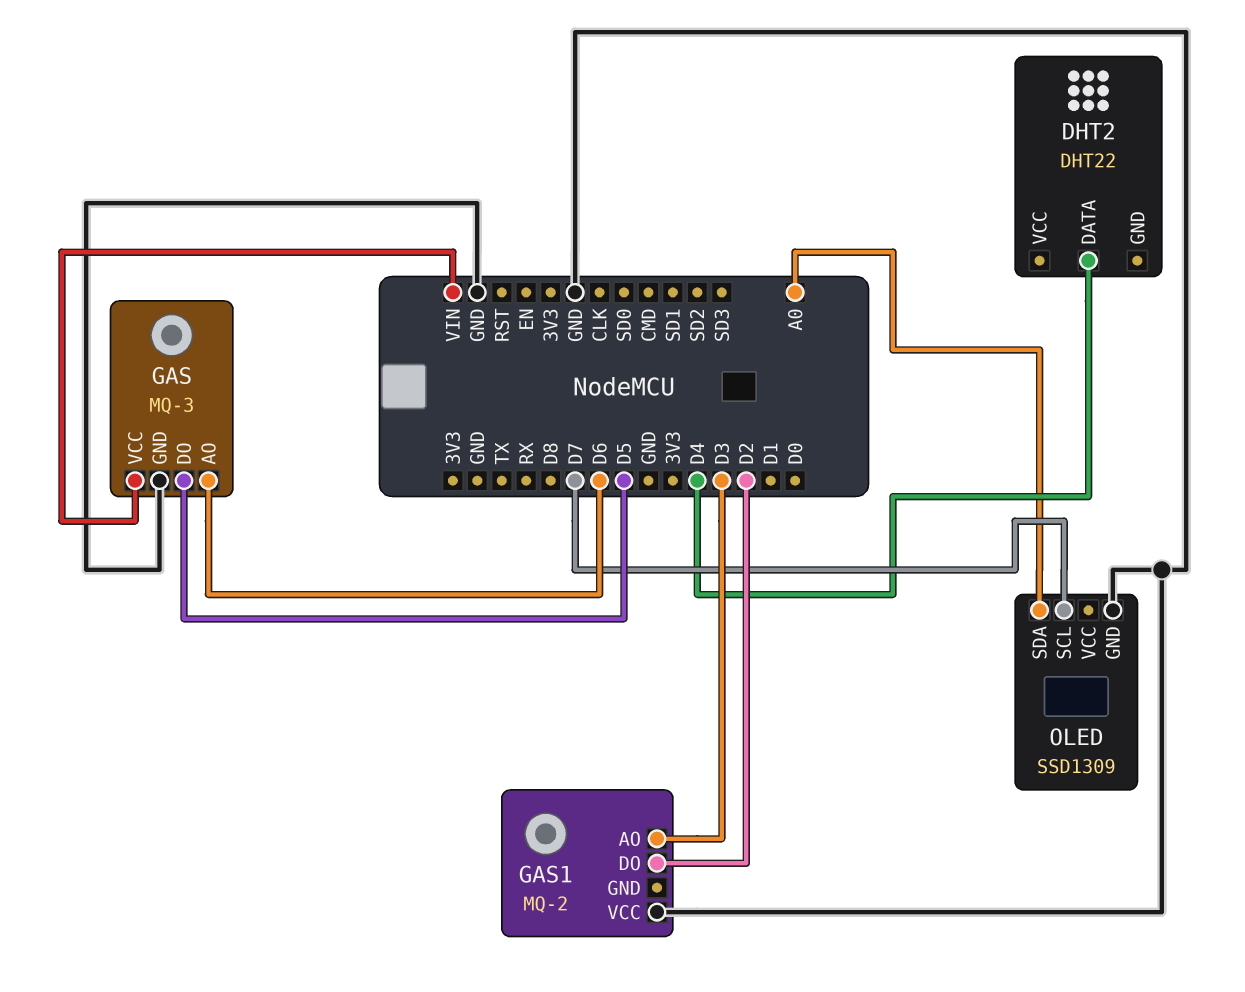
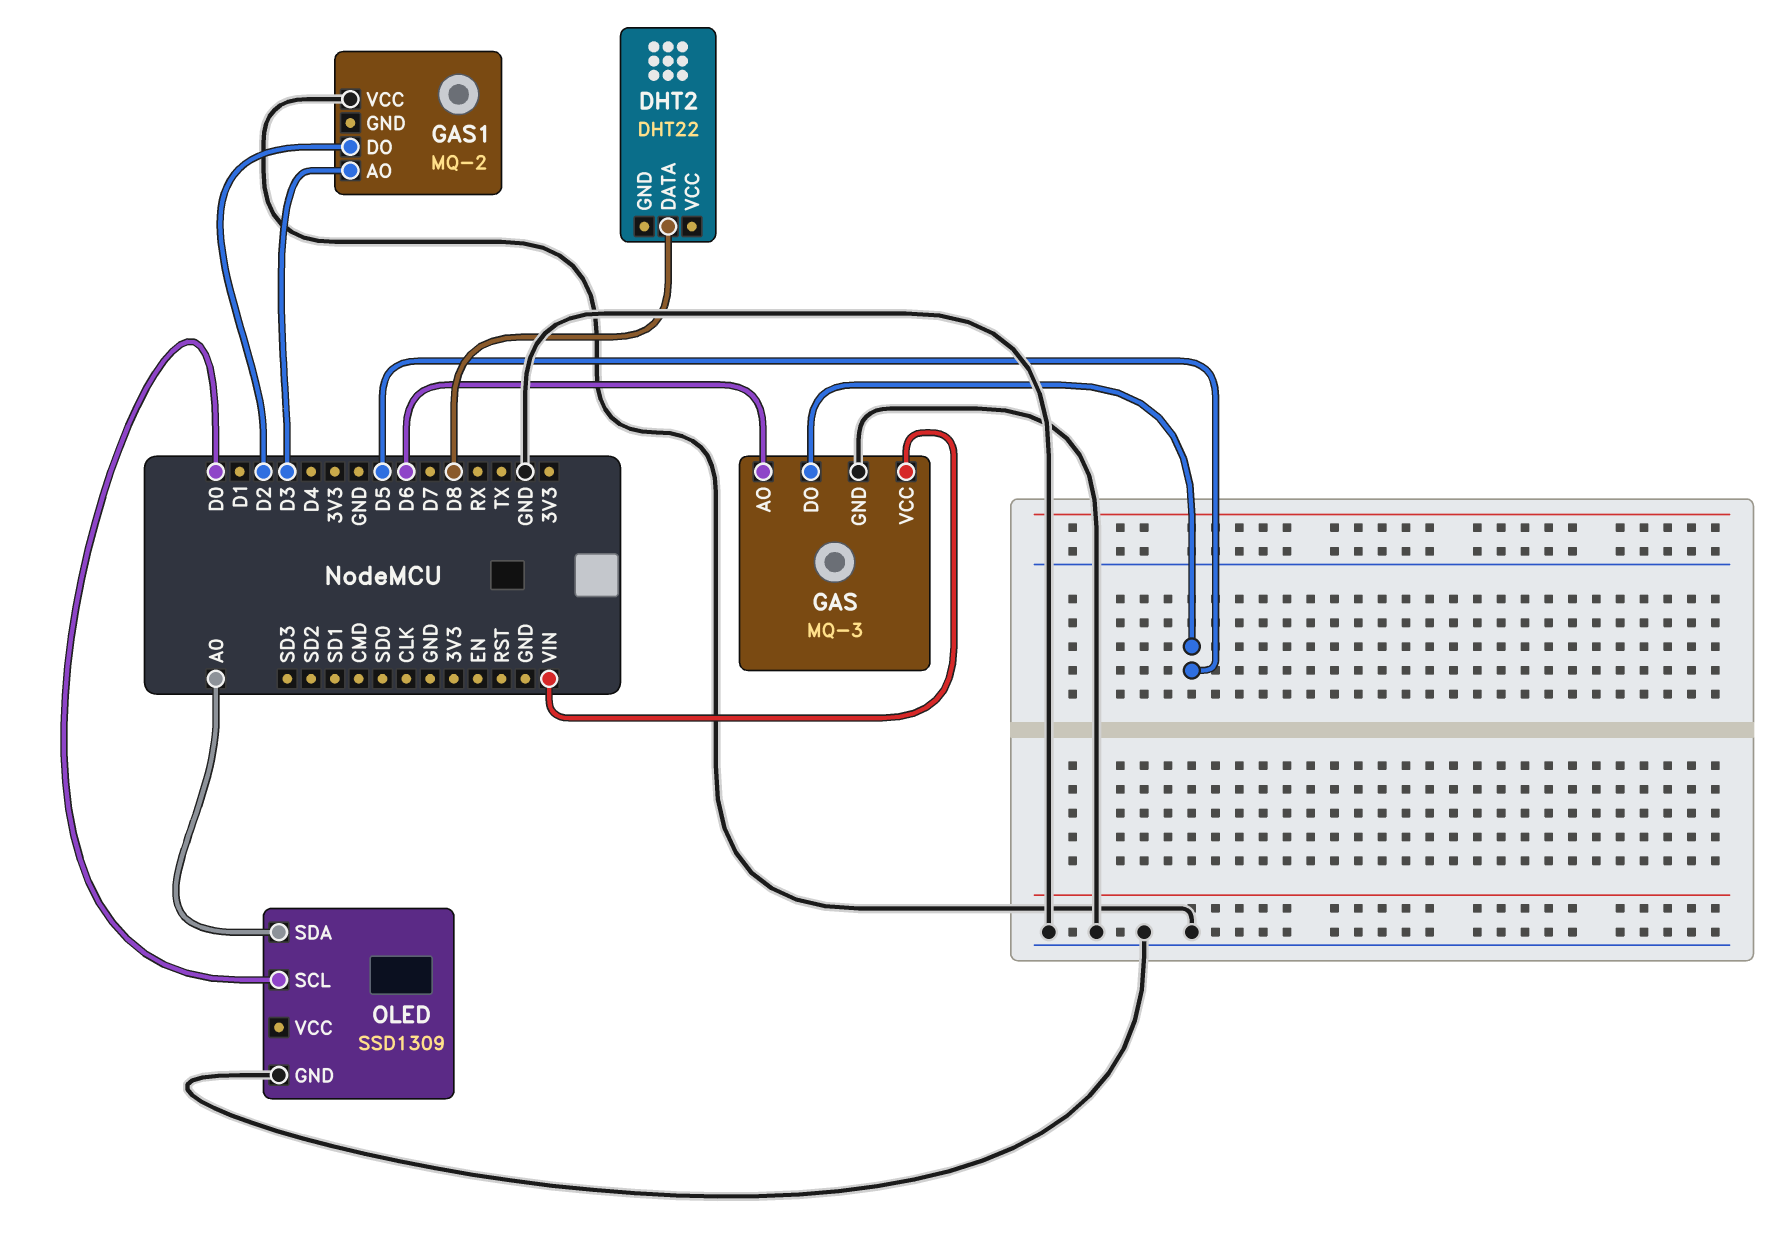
DHT2 pin DATA: D4 -> D8
OLED pin SCL: D7 -> D0

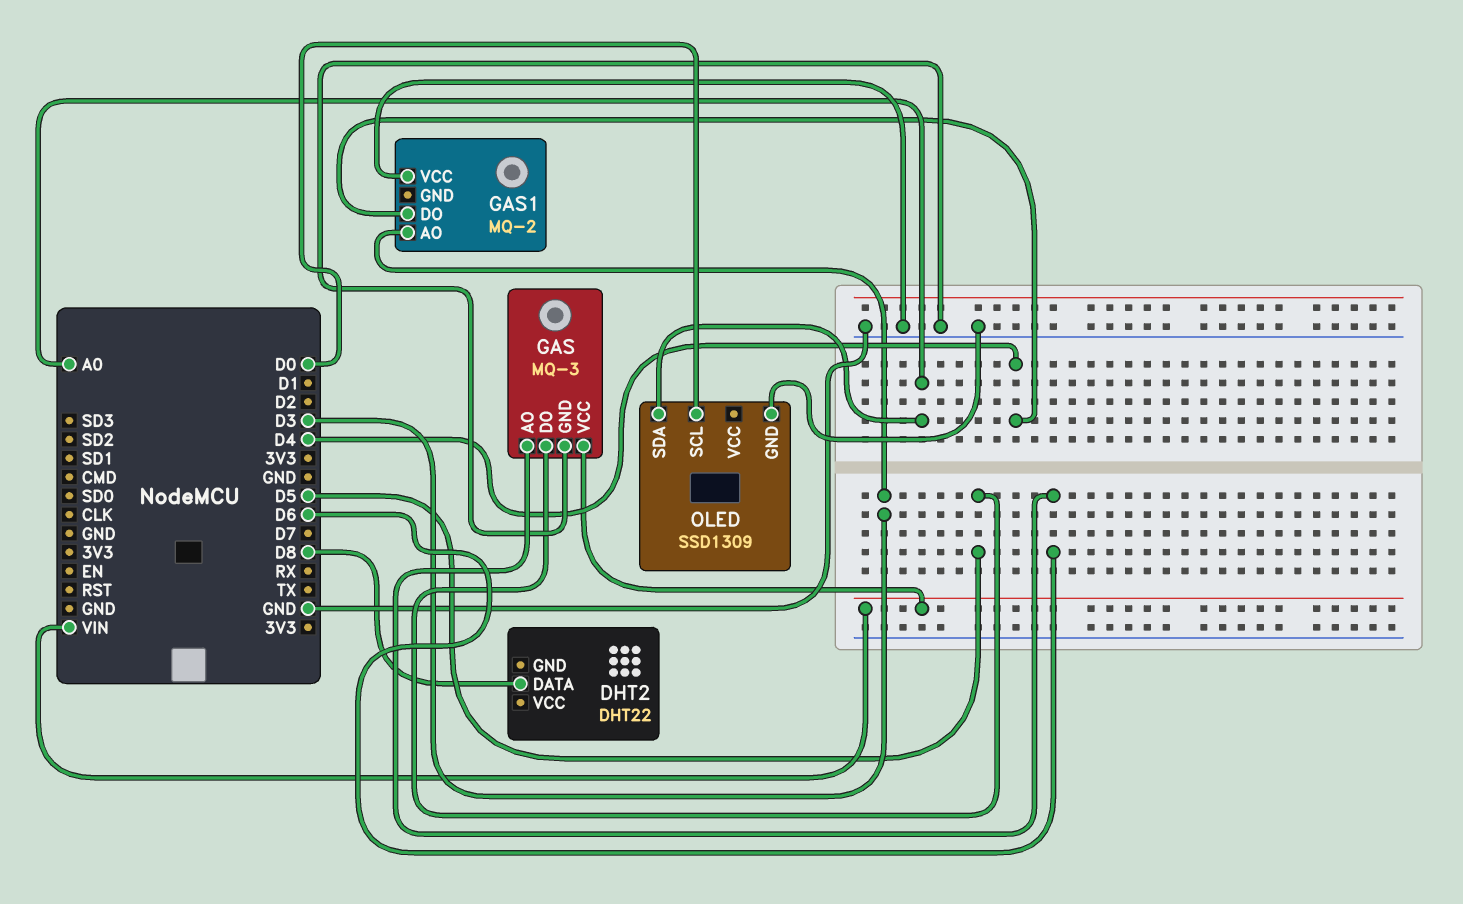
GAS1 pin DO: D2 -> D4

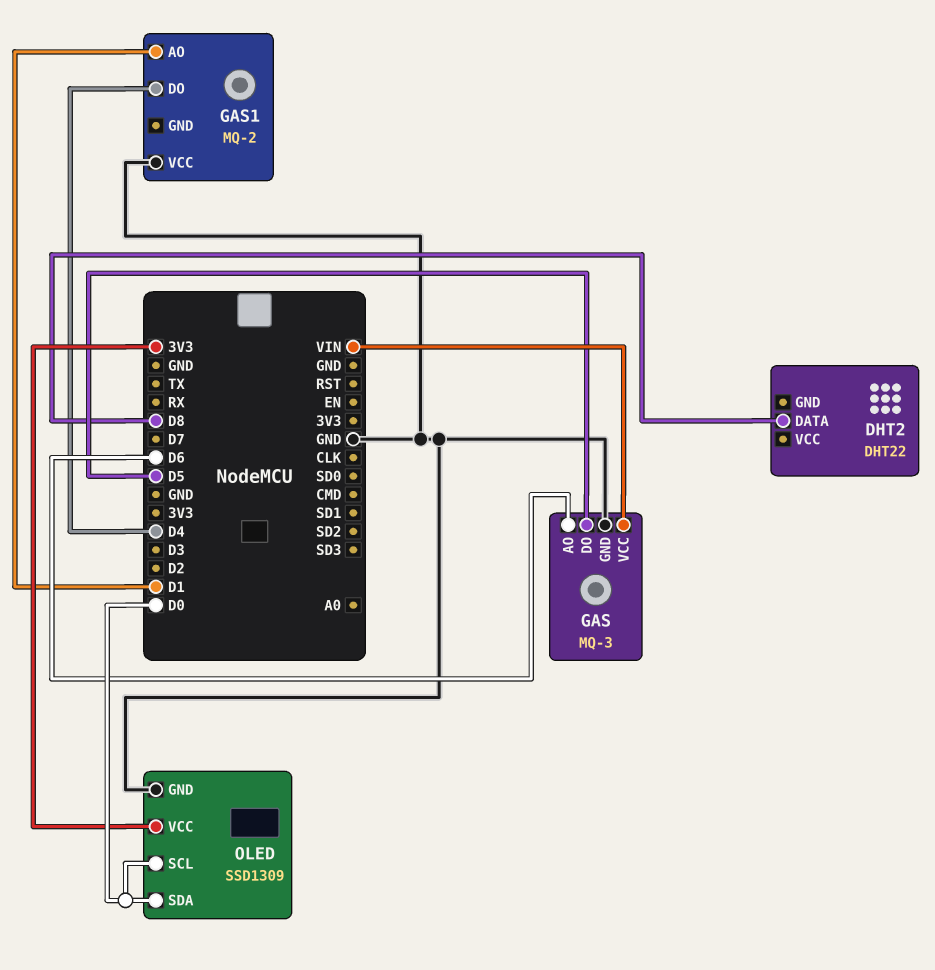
GAS1 pin AO: D3 -> D1
OLED pin SDA: A0 -> D0
OLED pin VCC: none -> 3V3

